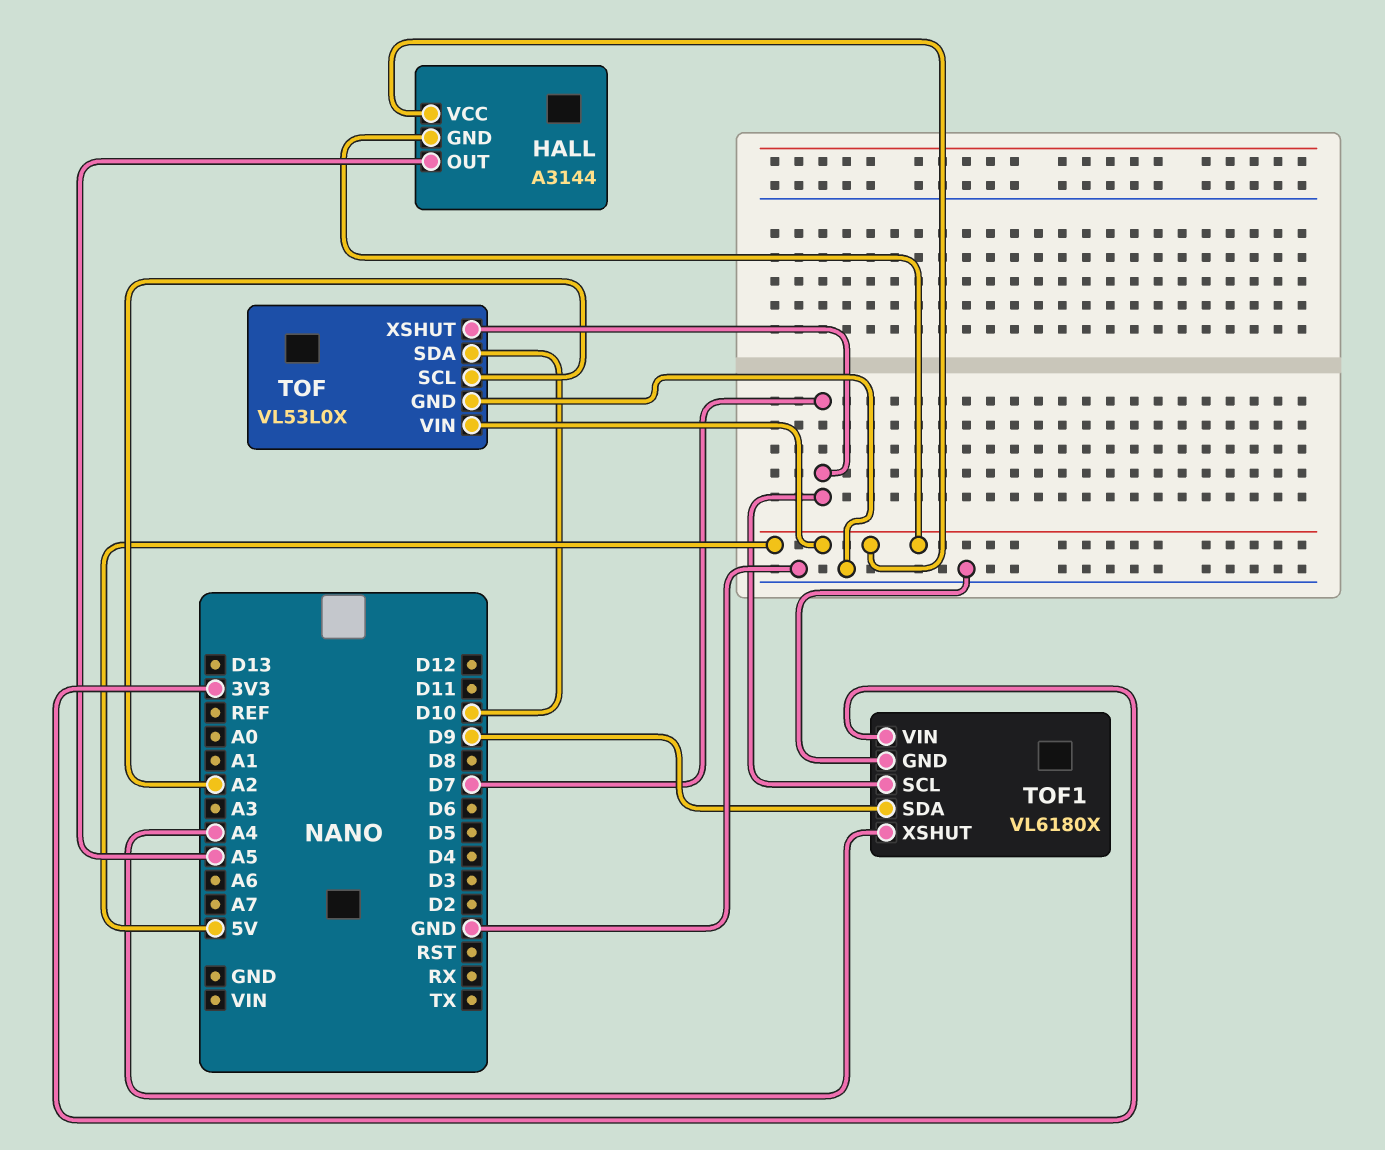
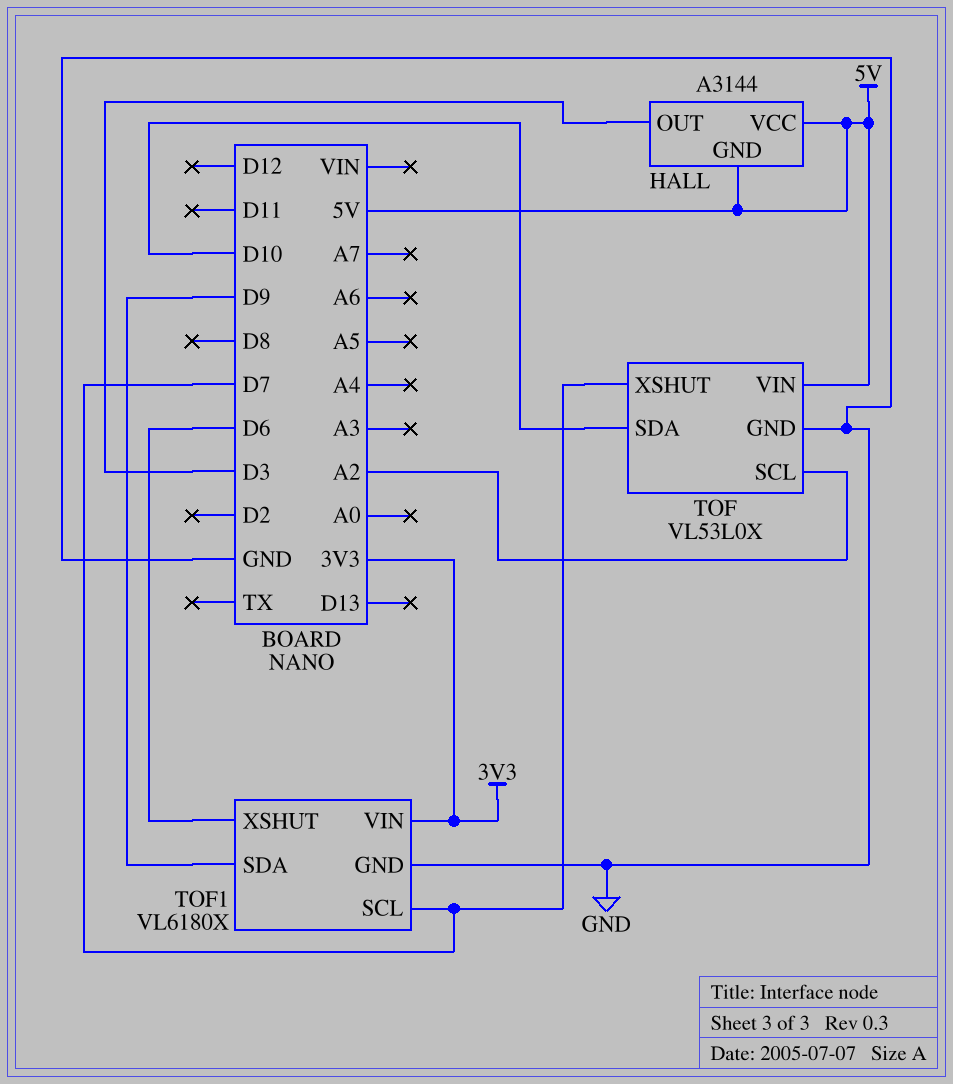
HALL pin OUT: A5 -> D3
TOF1 pin XSHUT: A4 -> D6

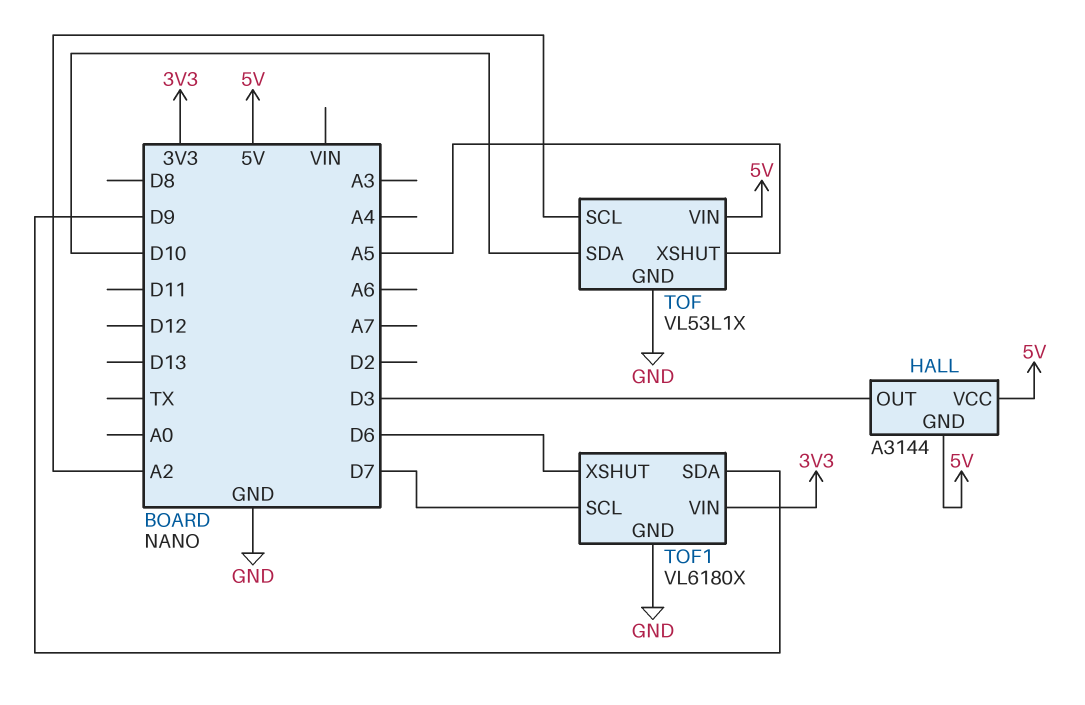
TOF: VL53L0X -> VL53L1X
TOF pin XSHUT: D7 -> A5

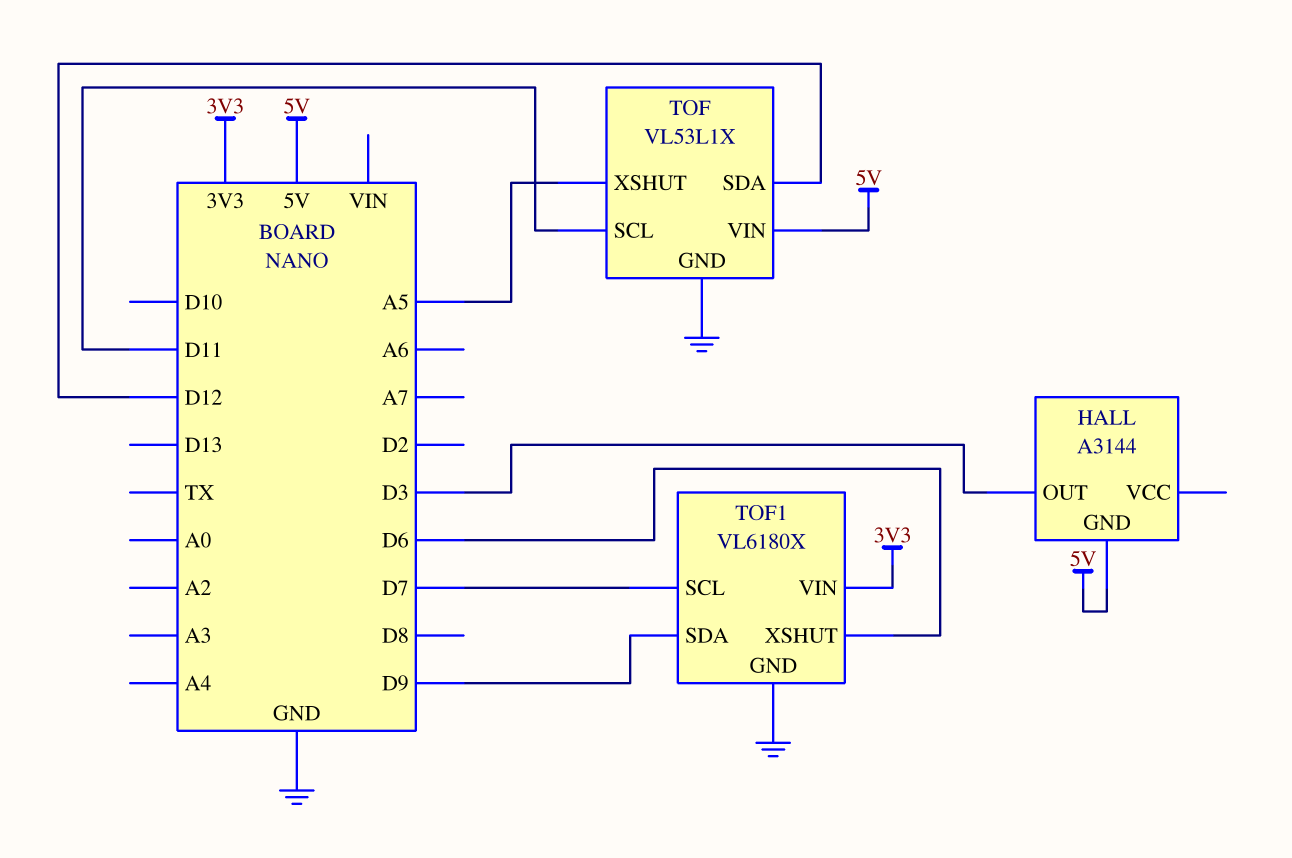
HALL pin VCC: 5V -> none
TOF pin SCL: A2 -> D11
TOF pin SDA: D10 -> D12

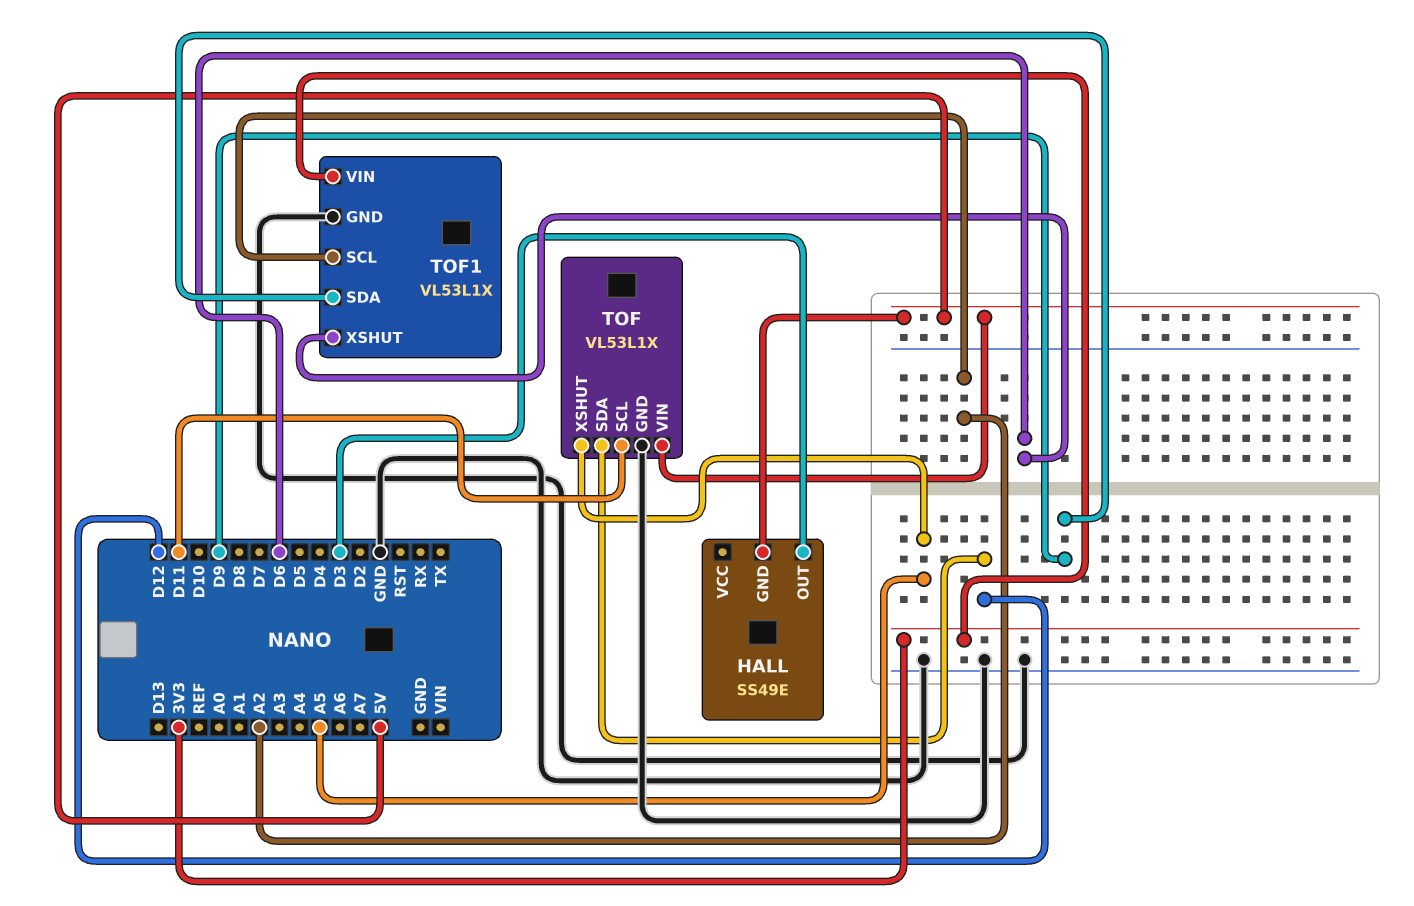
HALL: A3144 -> SS49E
TOF1: VL6180X -> VL53L1X
TOF1 pin SCL: D7 -> A2

